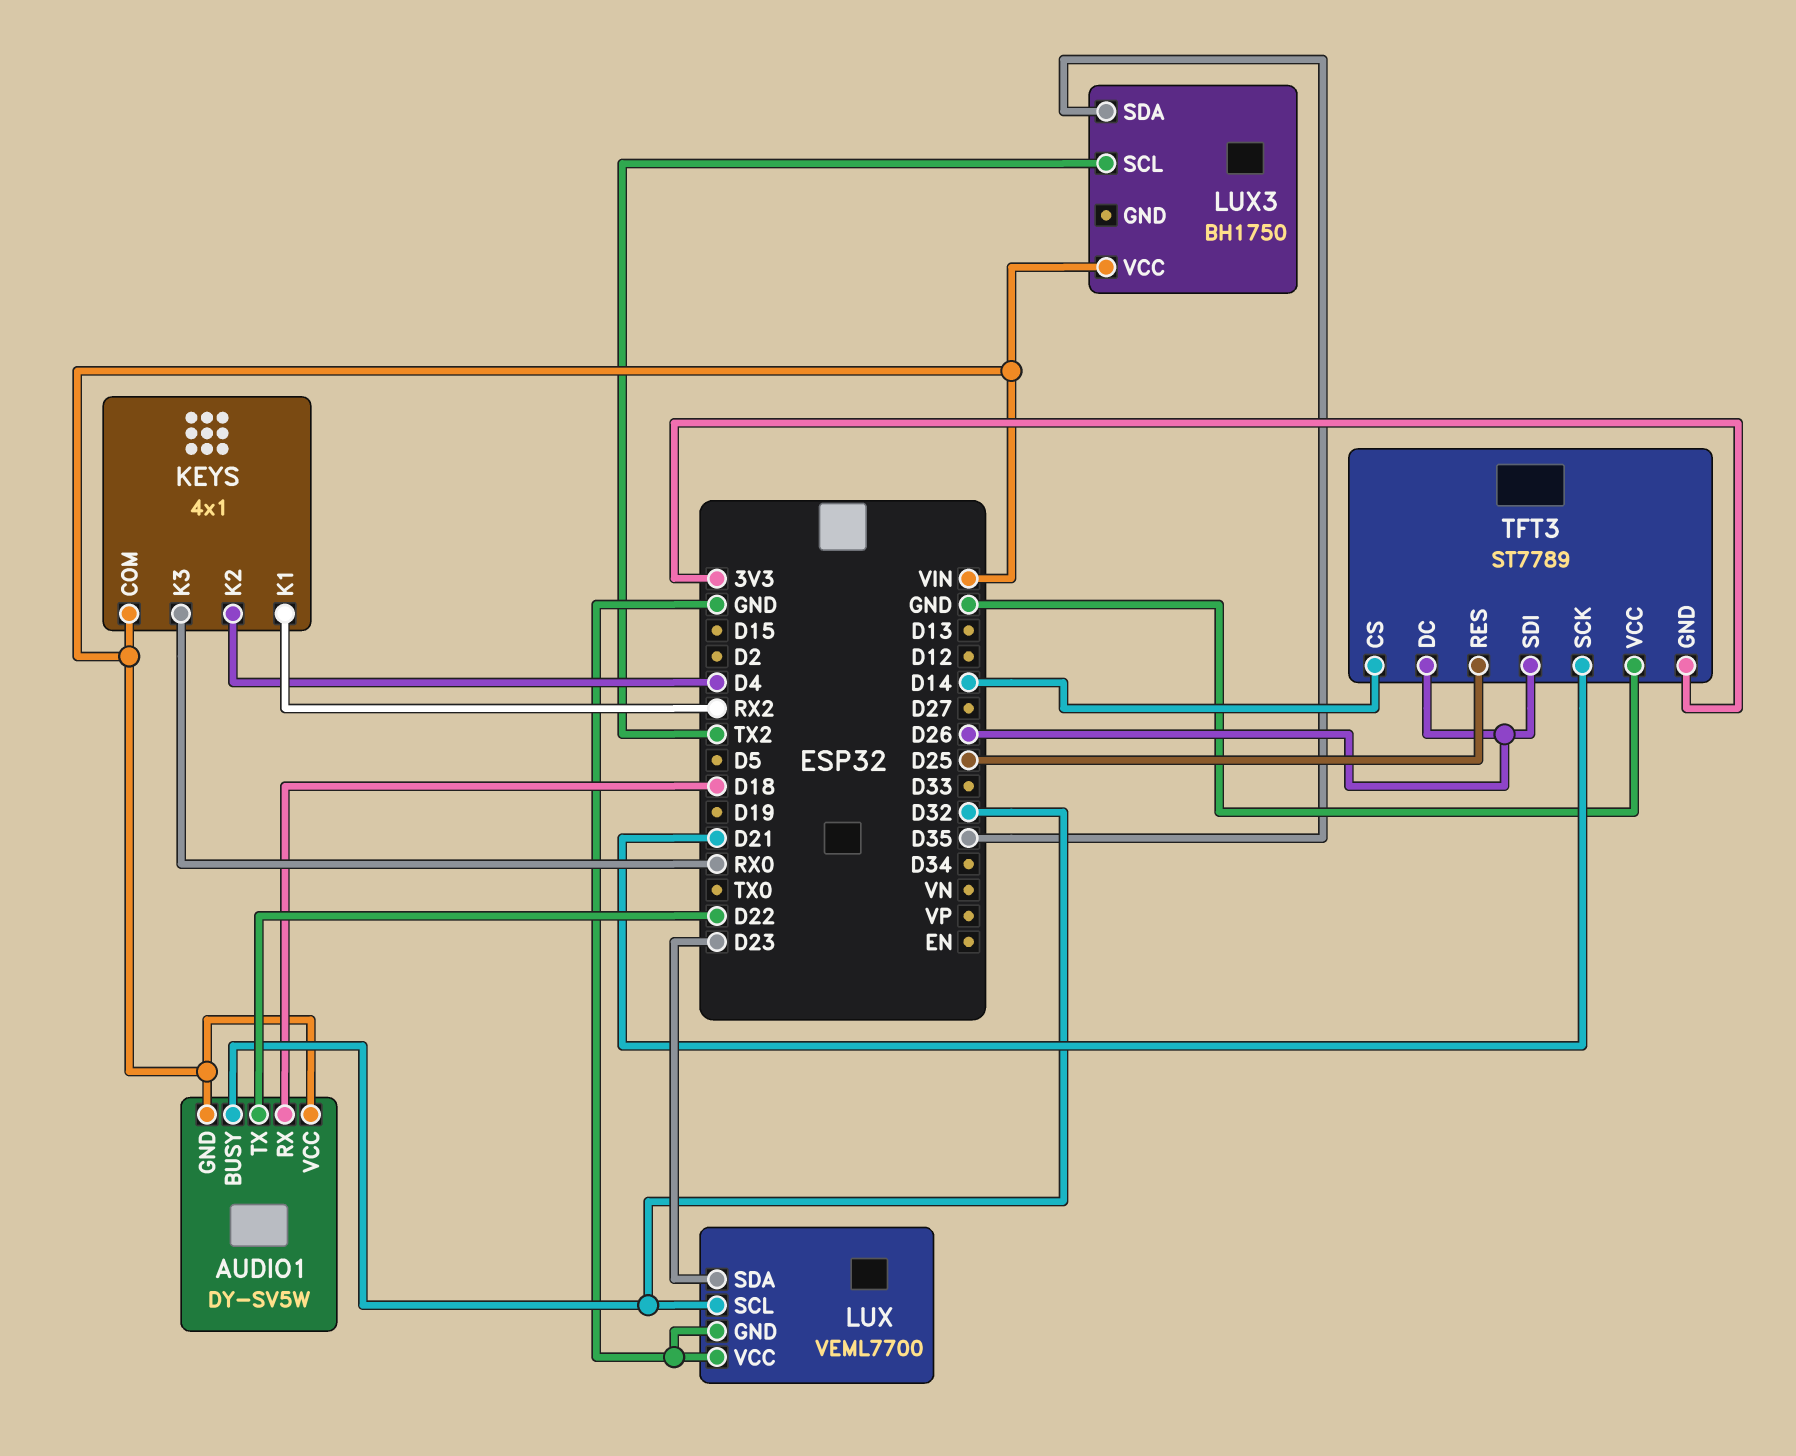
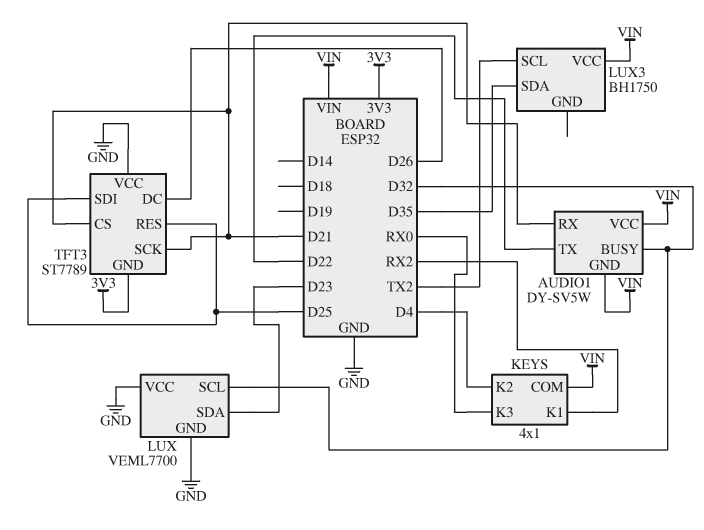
AUDIO1 pin RX: D18 -> D21
TFT3 pin CS: D14 -> D21
TFT3 pin SDI: D26 -> D25

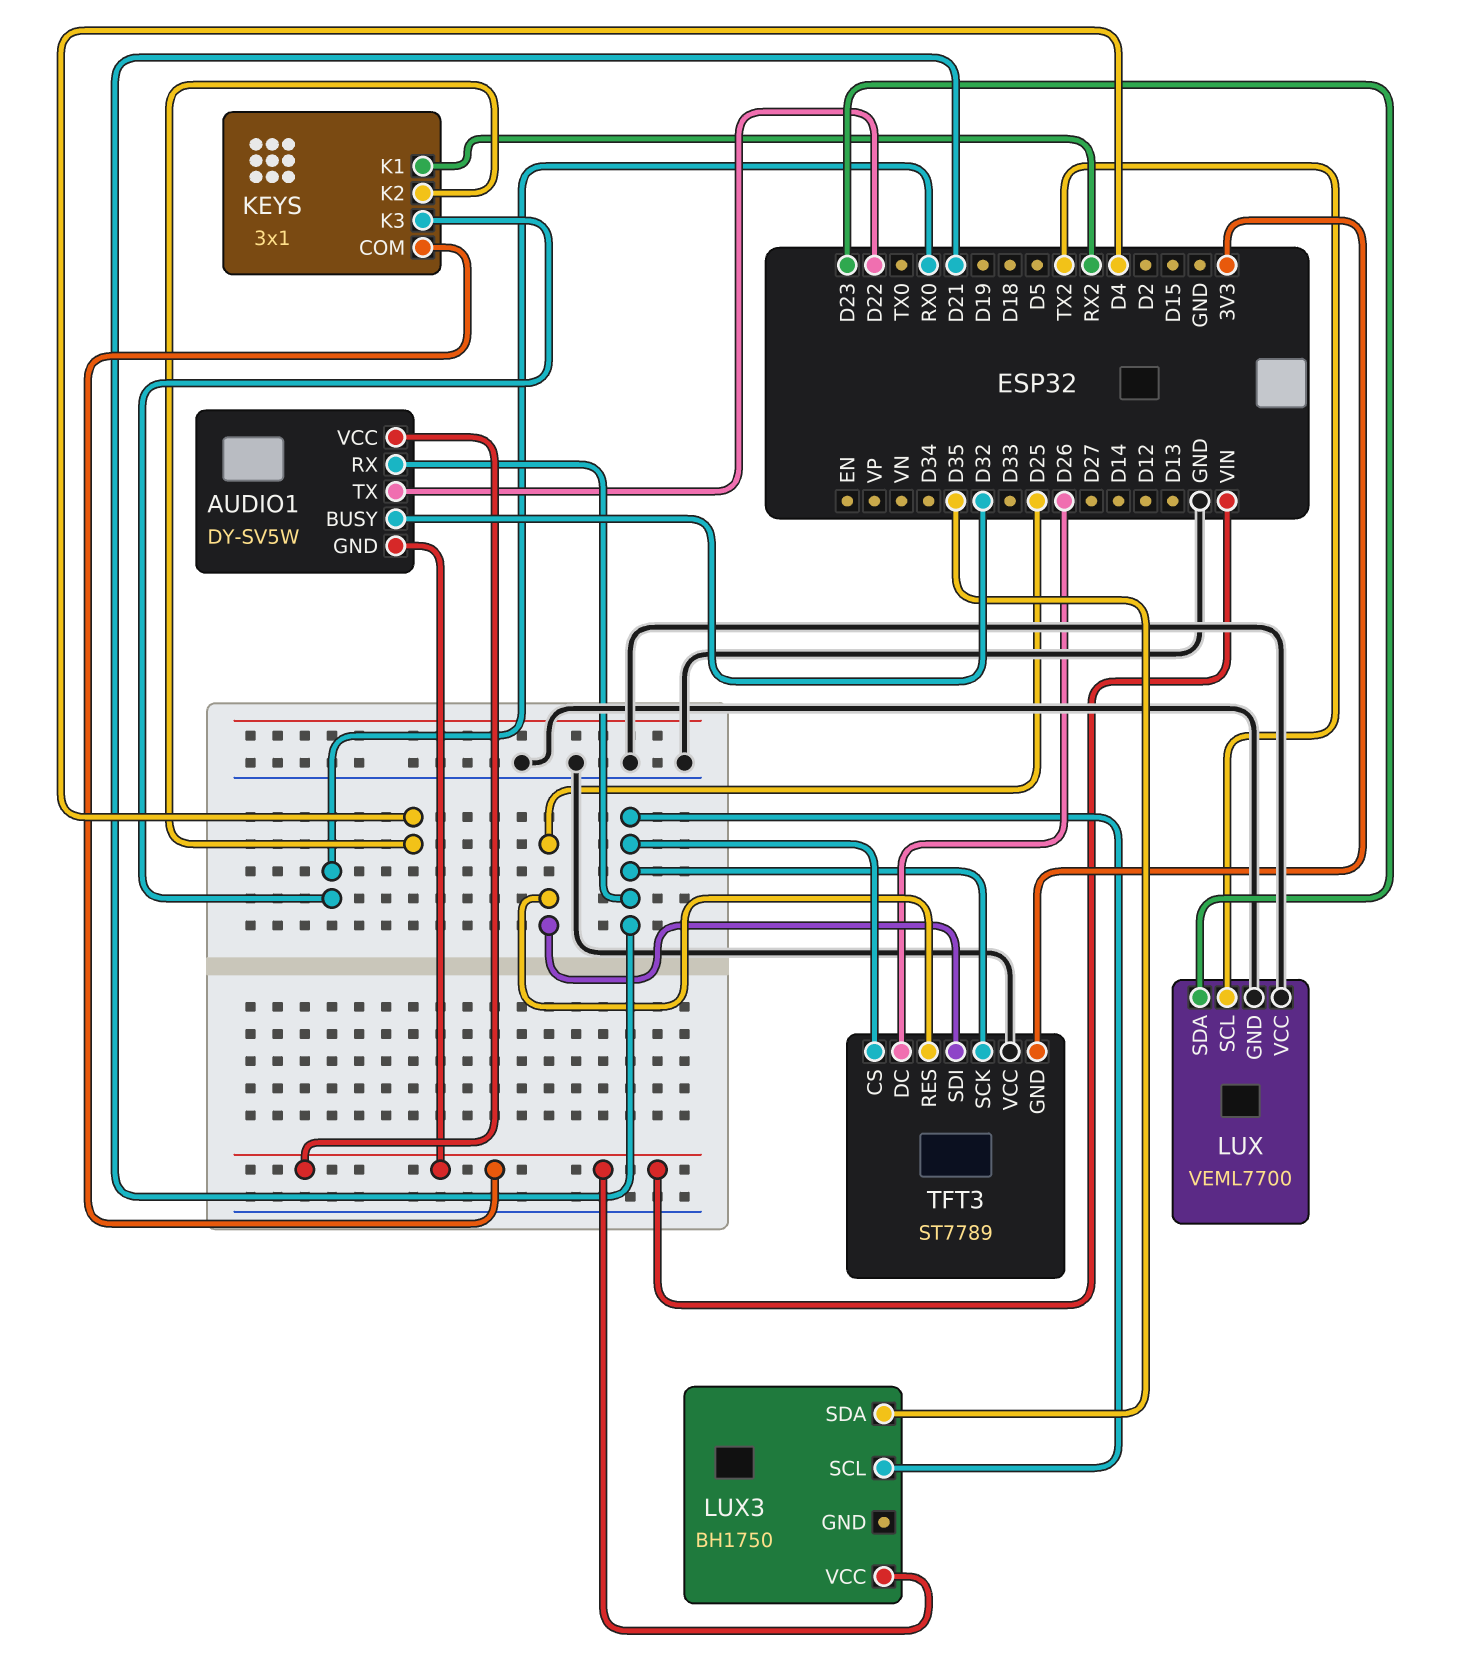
KEYS: 4x1 -> 3x1
LUX pin SCL: D32 -> TX2
LUX3 pin SCL: TX2 -> D21

